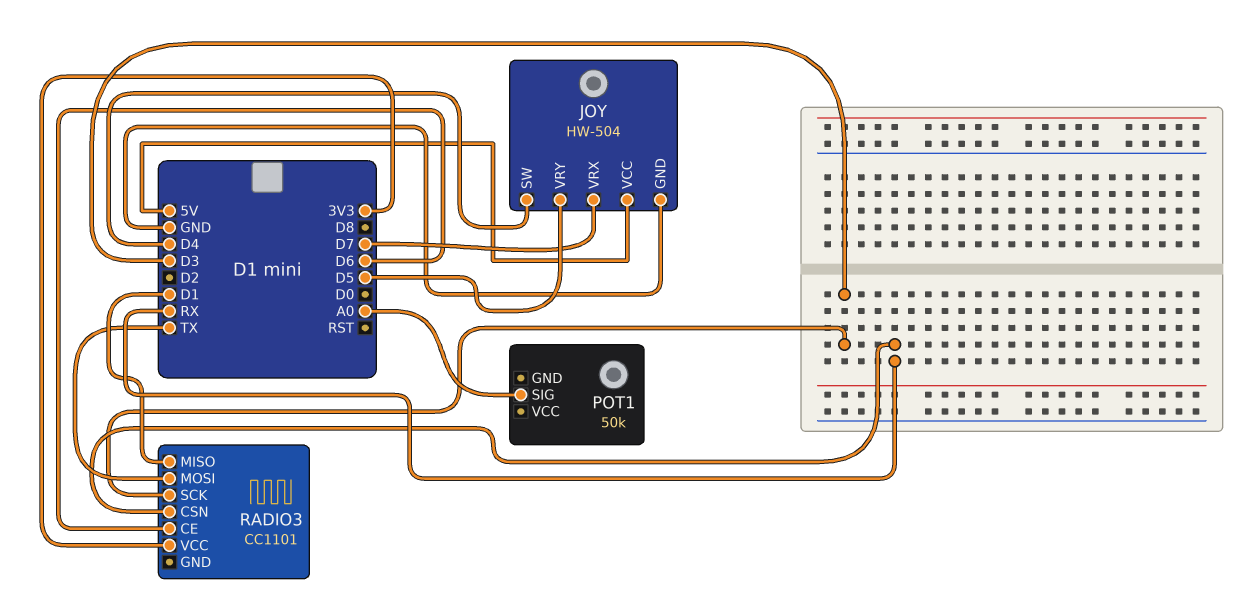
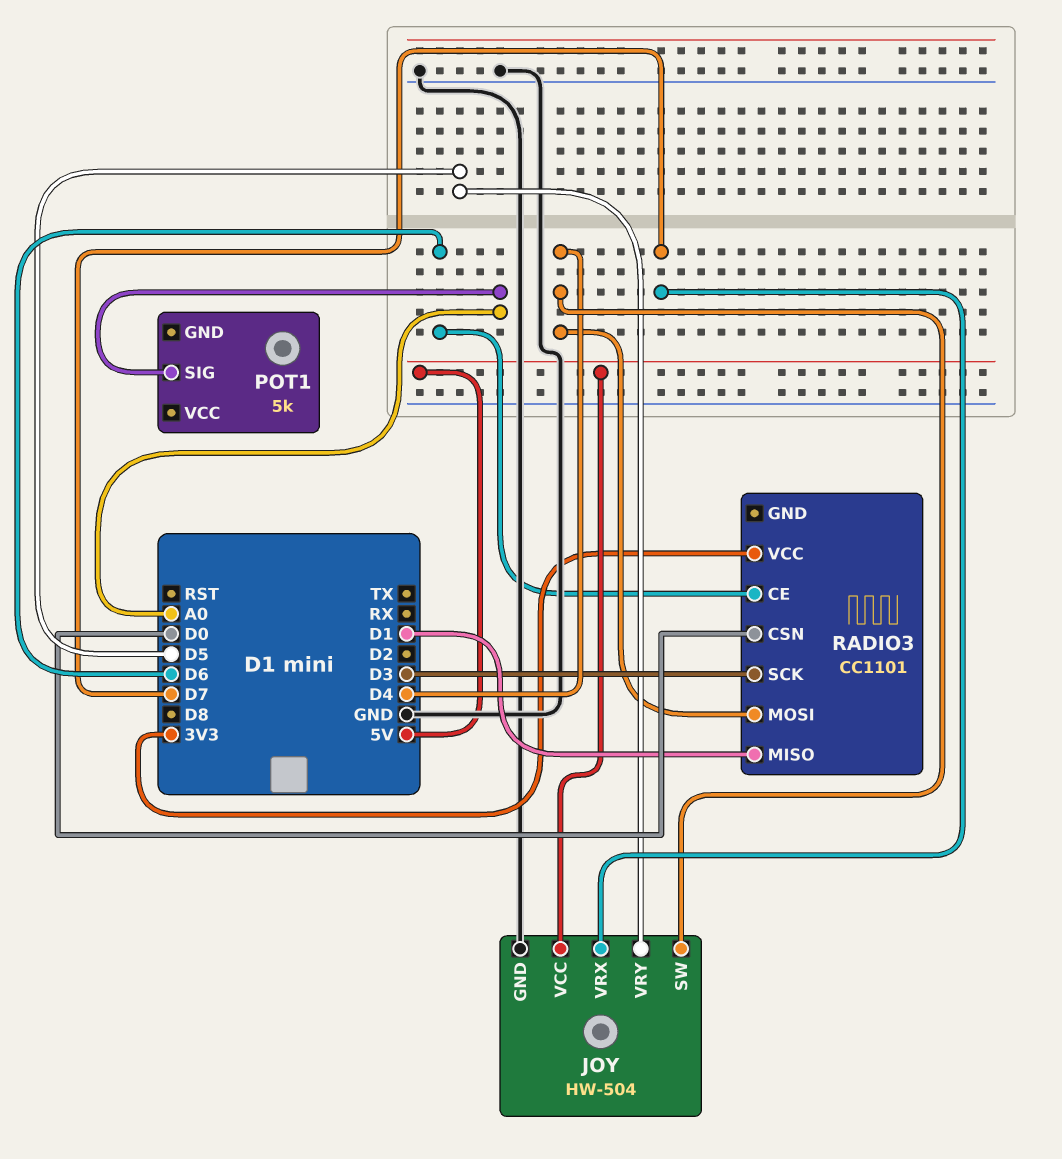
POT1: 50k -> 5k
RADIO3 pin CSN: RX -> D0
RADIO3 pin MOSI: TX -> D4

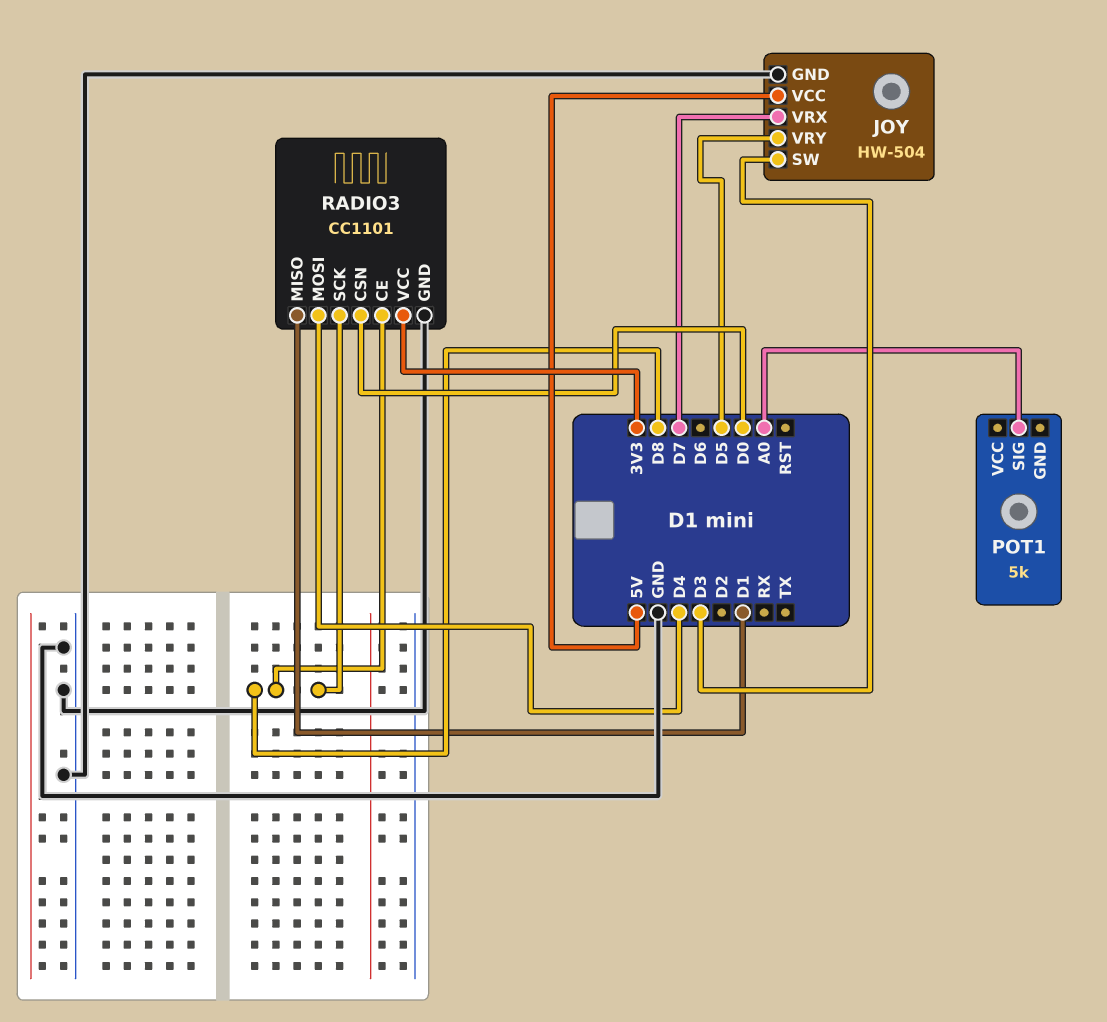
JOY pin SW: D4 -> D3
RADIO3 pin CE: D6 -> D8
RADIO3 pin GND: none -> GND
RADIO3 pin SCK: D3 -> D8

